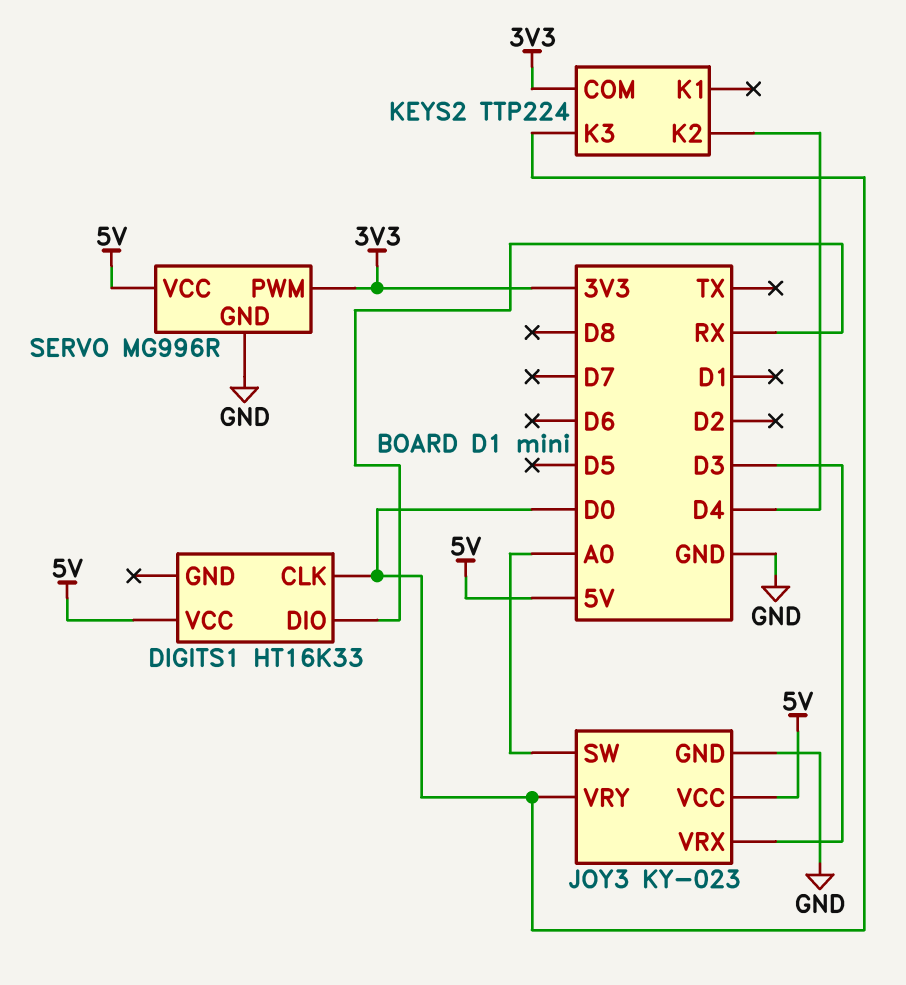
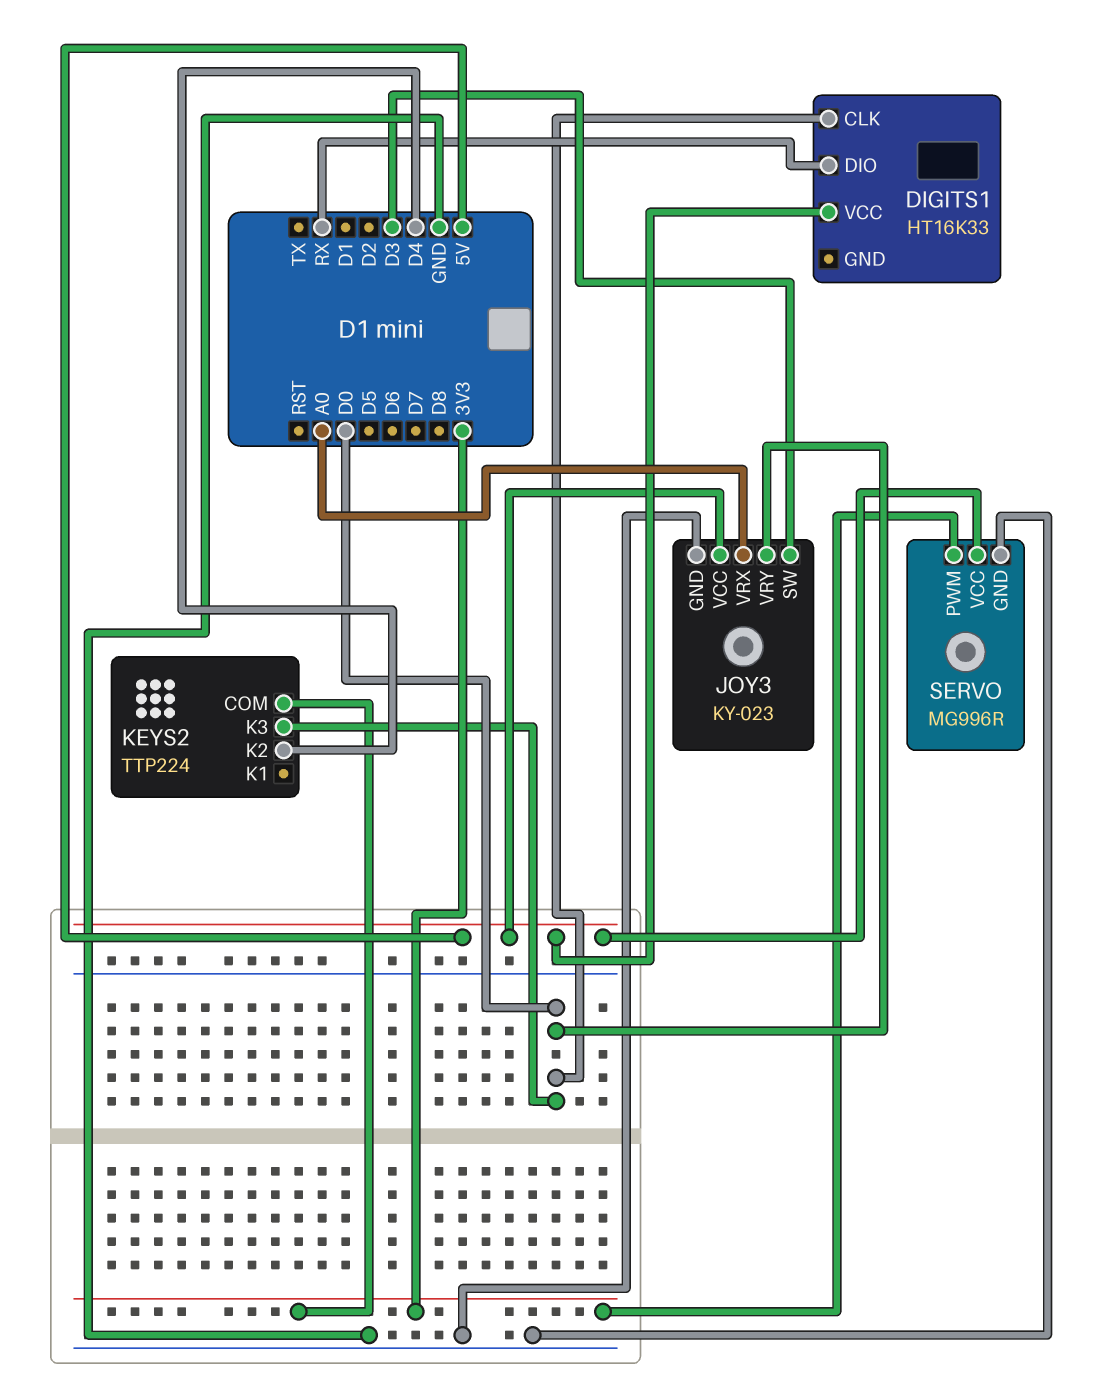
JOY3 pin SW: A0 -> D3
JOY3 pin VRX: D3 -> A0

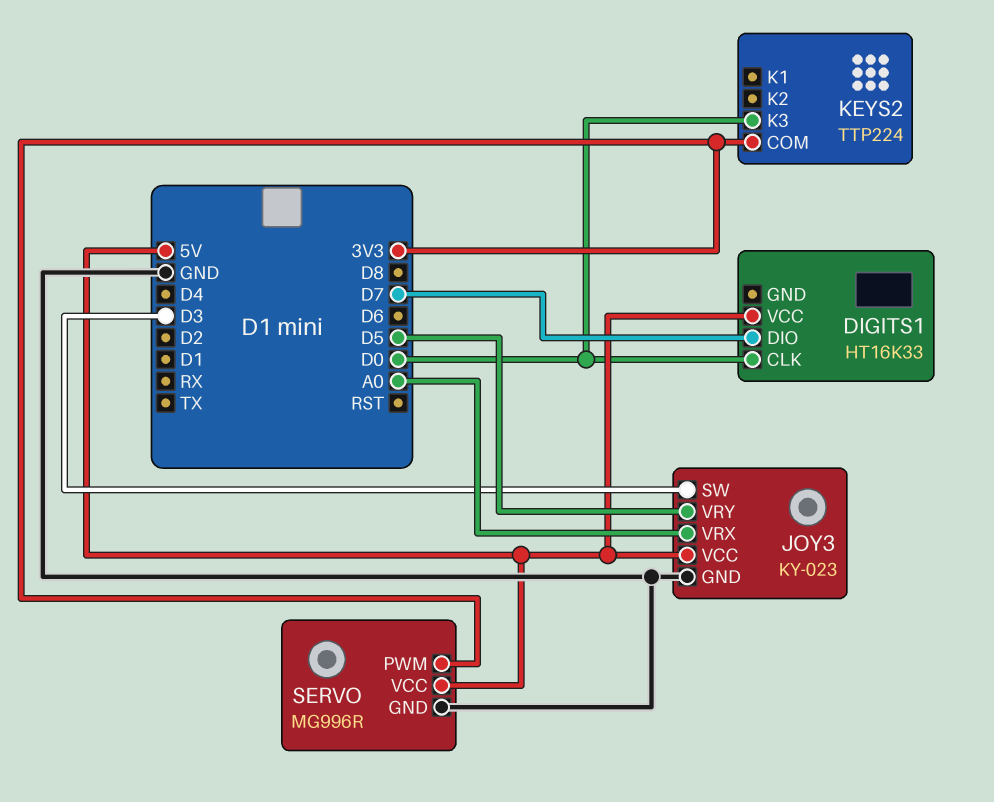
DIGITS1 pin DIO: RX -> D7
JOY3 pin VRY: D0 -> D5
KEYS2 pin K2: D4 -> none

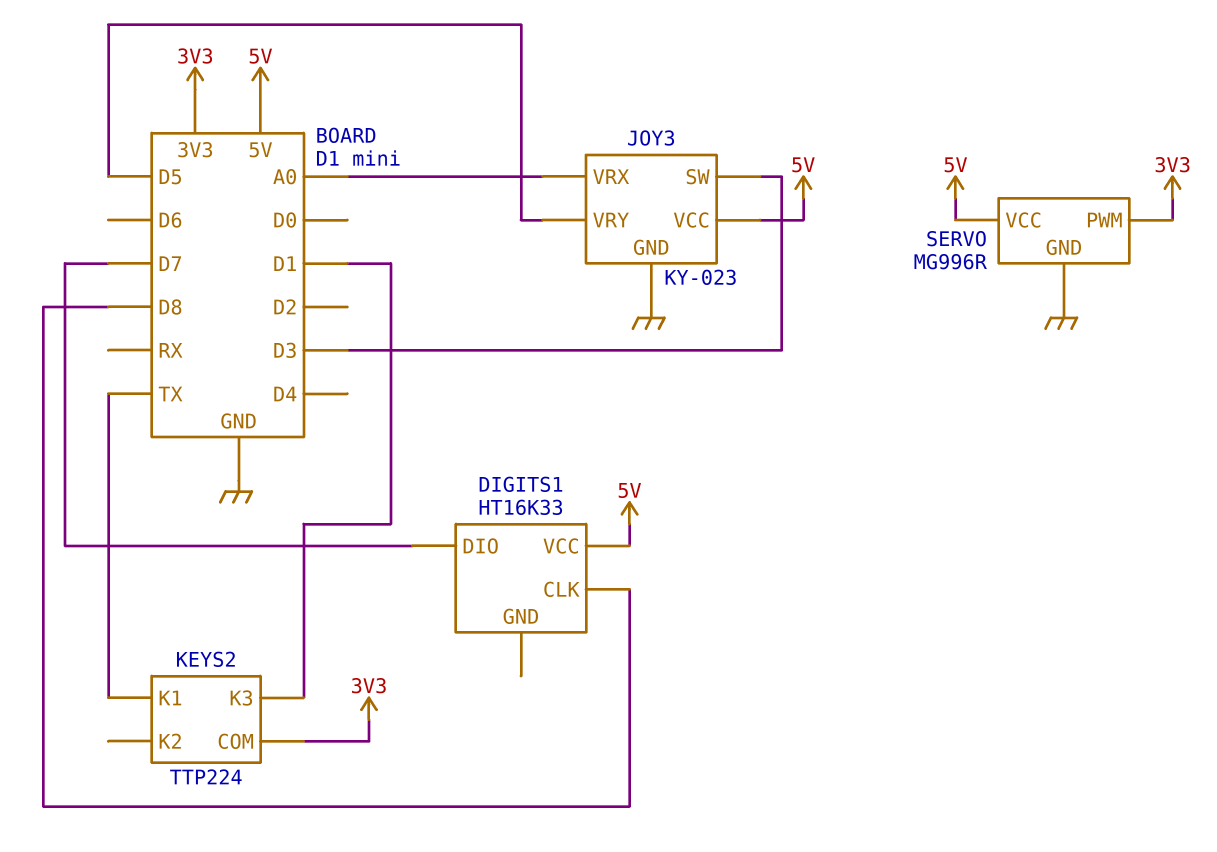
DIGITS1 pin CLK: D0 -> D8
KEYS2 pin K1: none -> TX
KEYS2 pin K3: D0 -> D1

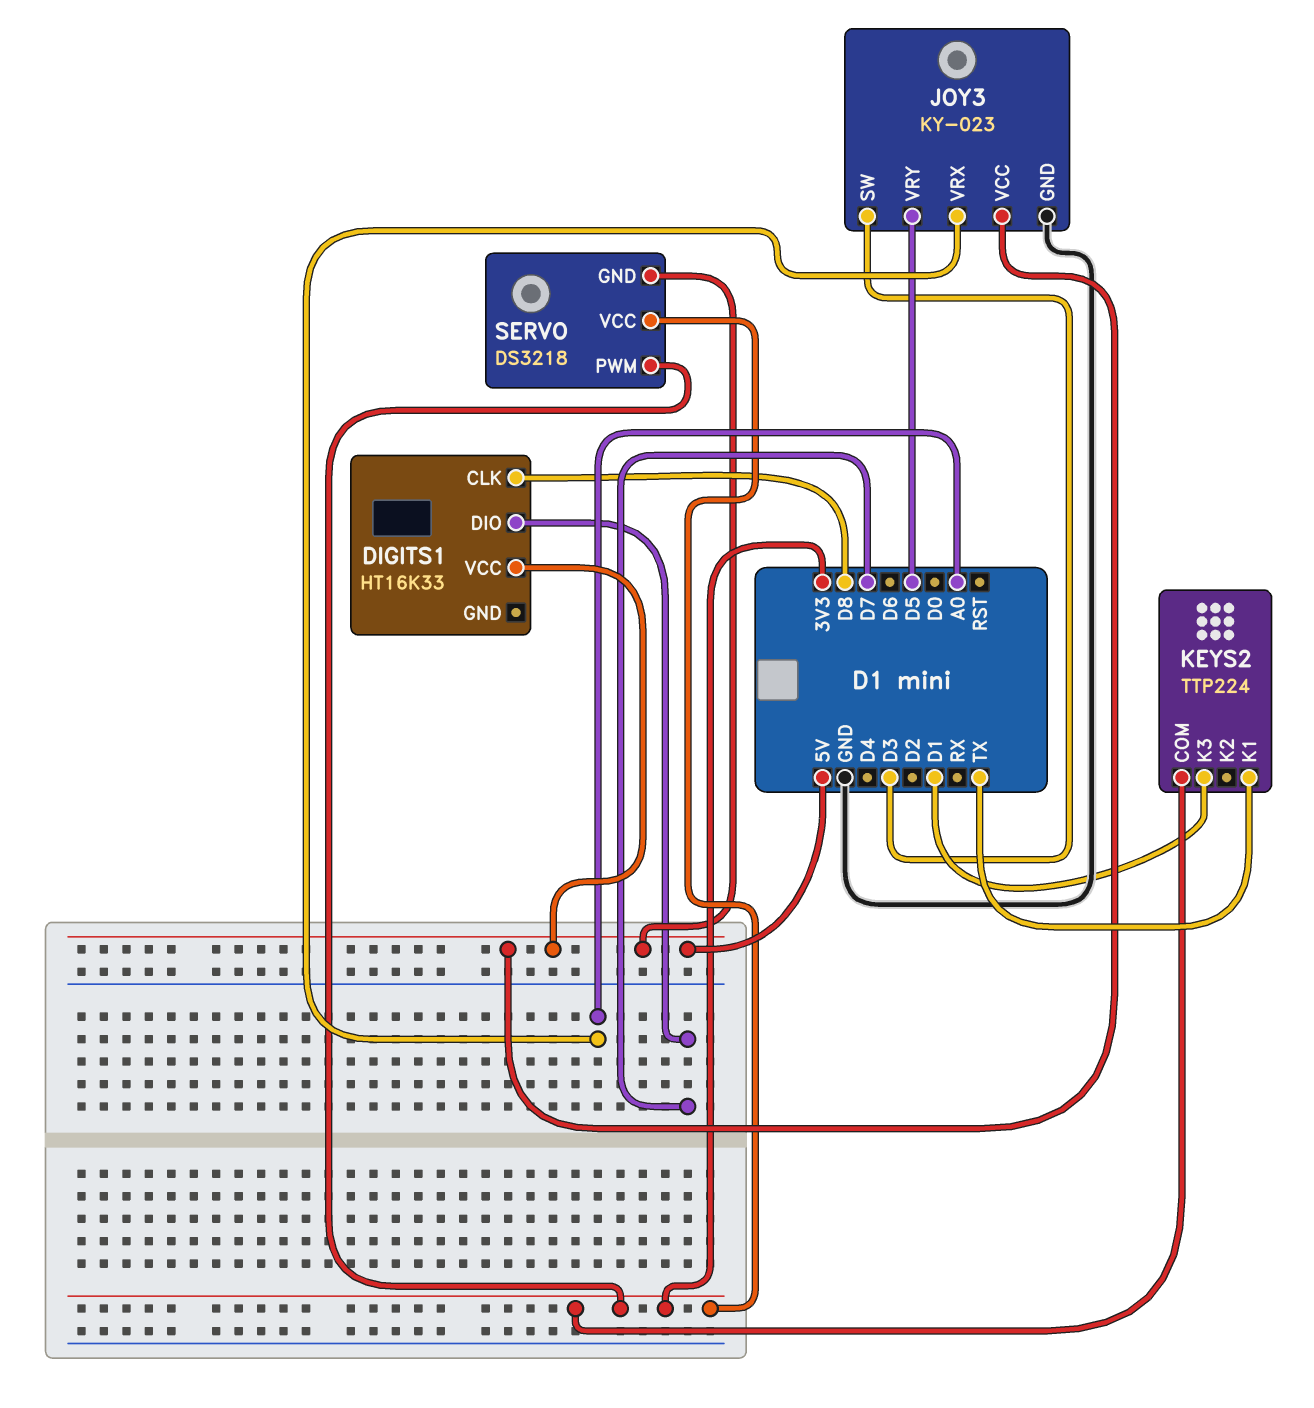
SERVO: MG996R -> DS3218
SERVO pin GND: GND -> 5V
SERVO pin VCC: 5V -> 3V3

